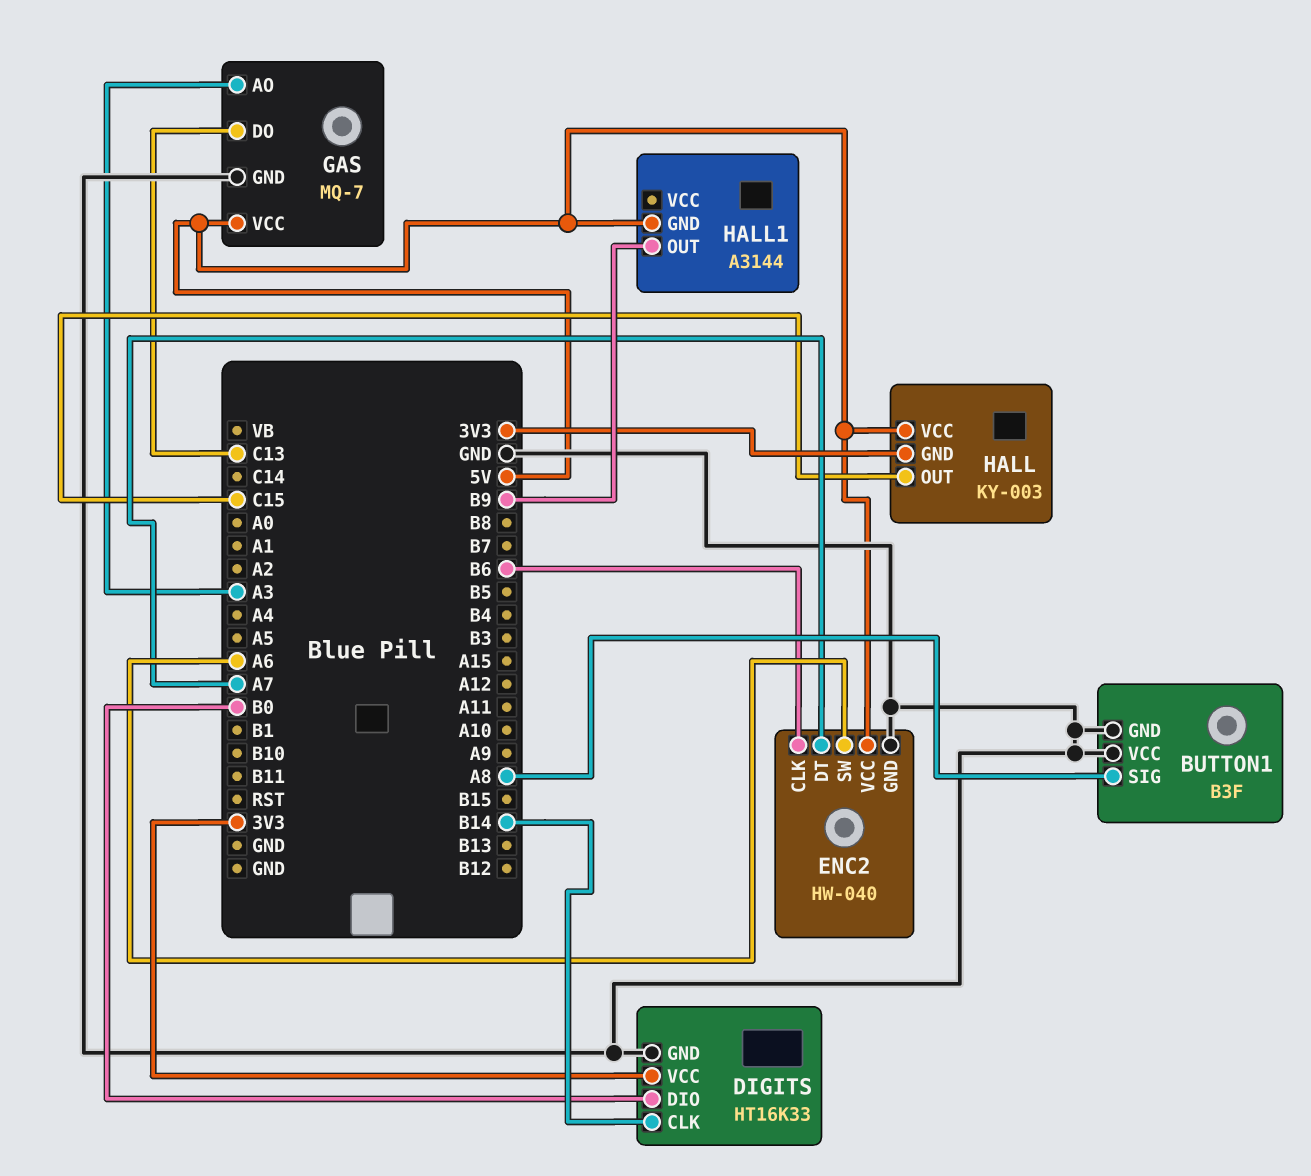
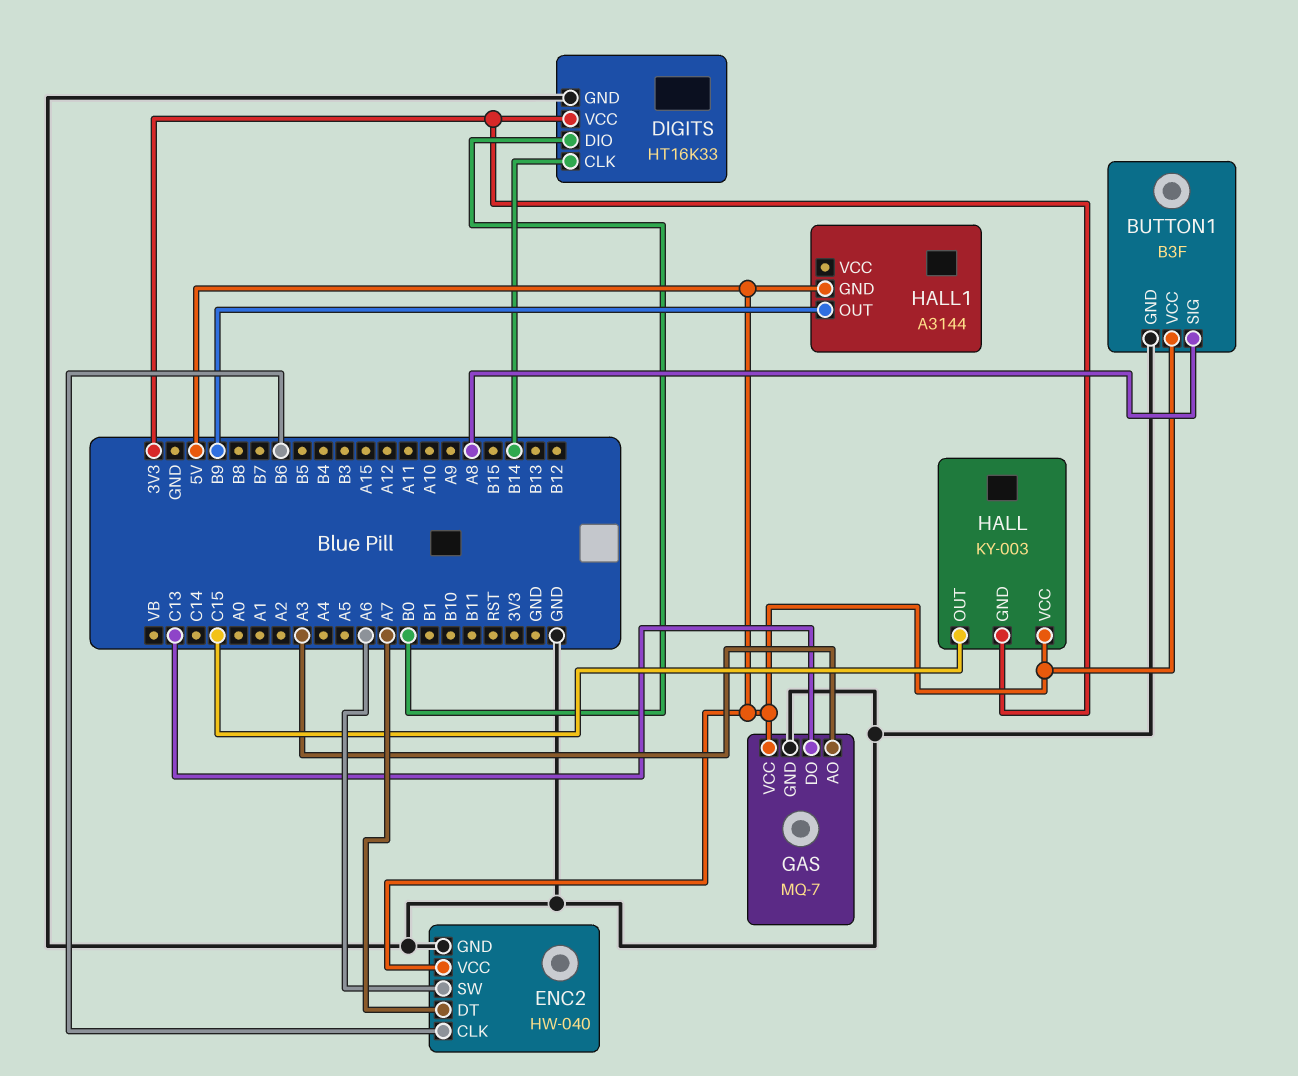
BUTTON1 pin VCC: GND -> 5V

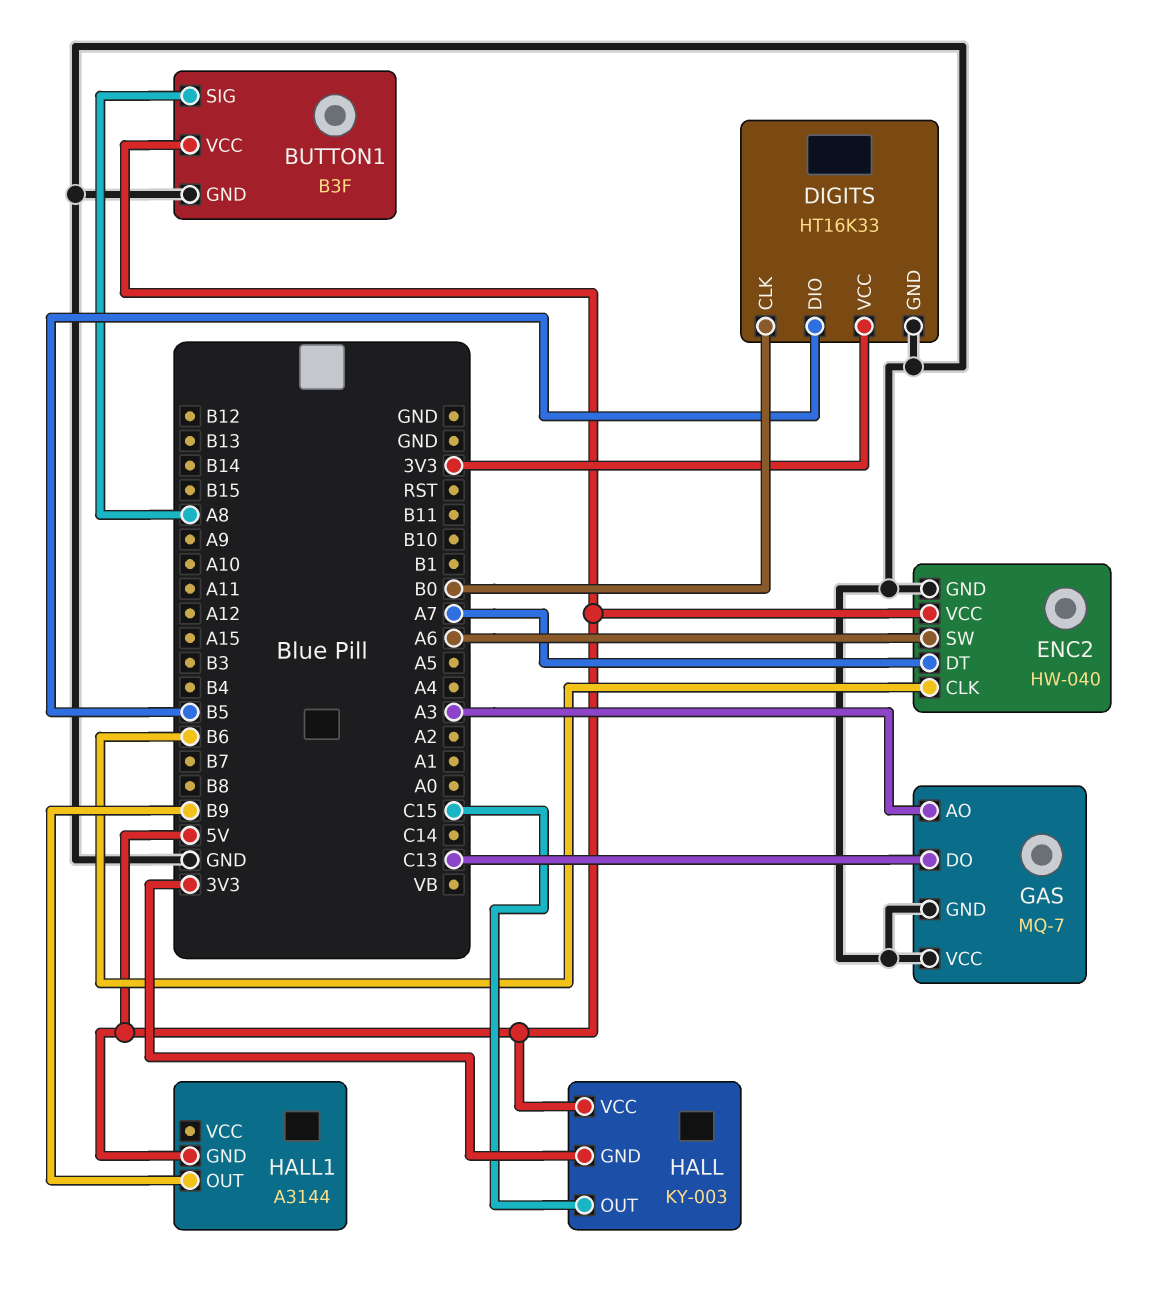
DIGITS pin CLK: B14 -> B0
DIGITS pin DIO: B0 -> B5
GAS pin VCC: 5V -> GND

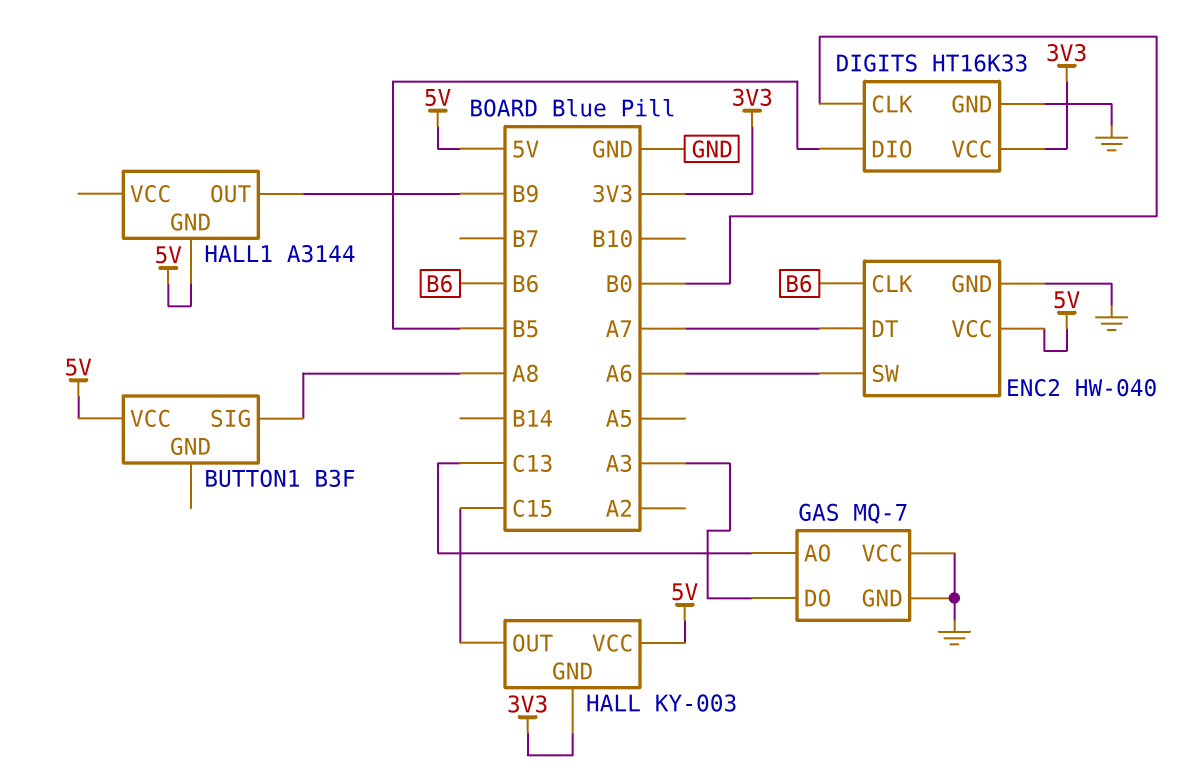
BUTTON1 pin GND: GND -> none
GAS pin AO: A3 -> C13
GAS pin DO: C13 -> A3

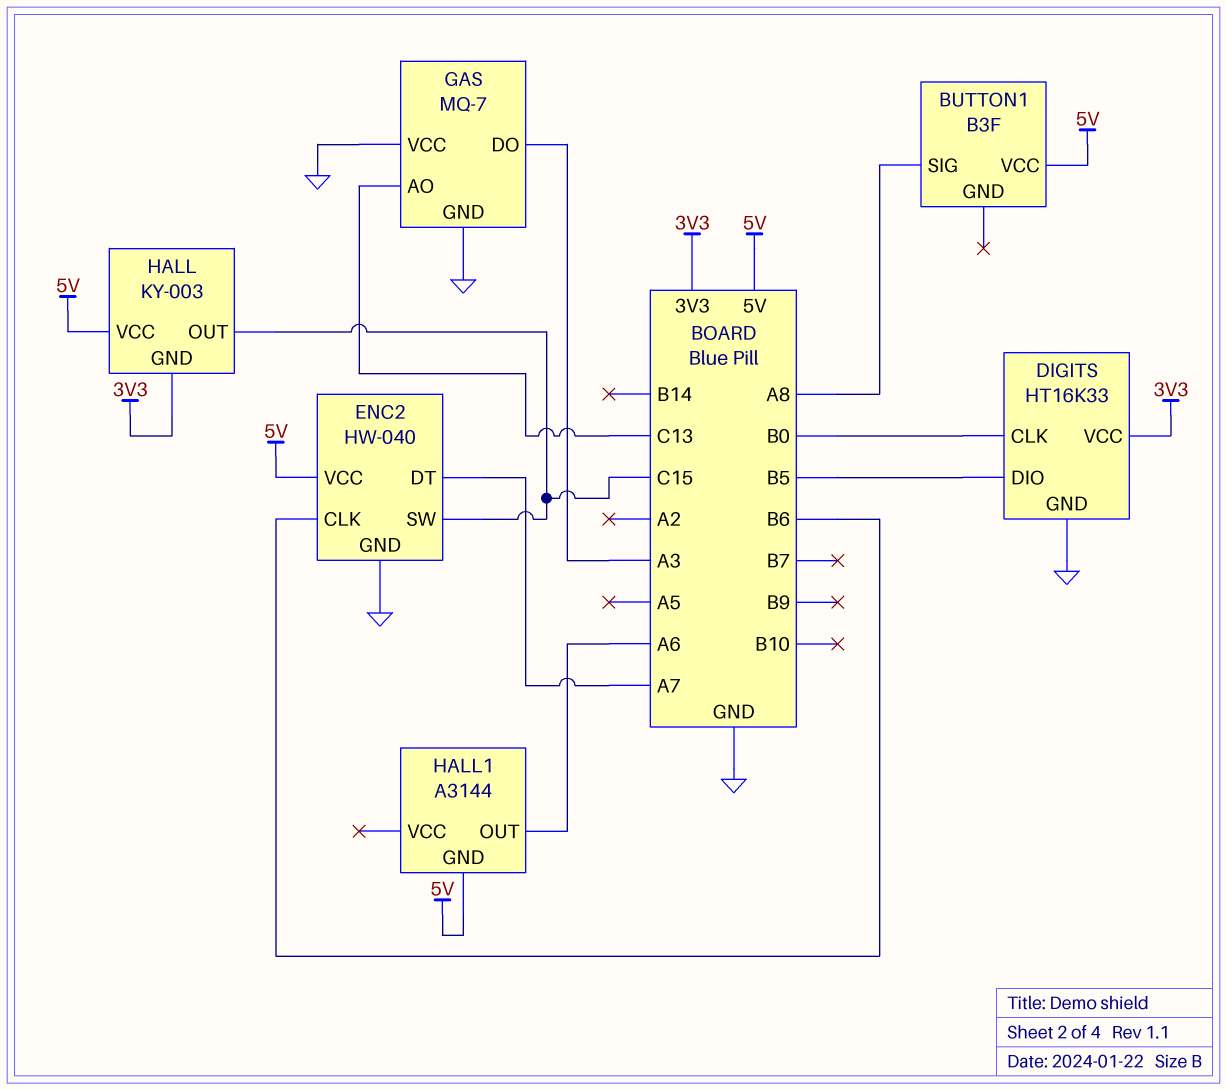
ENC2 pin SW: A6 -> C15
HALL1 pin OUT: B9 -> A6

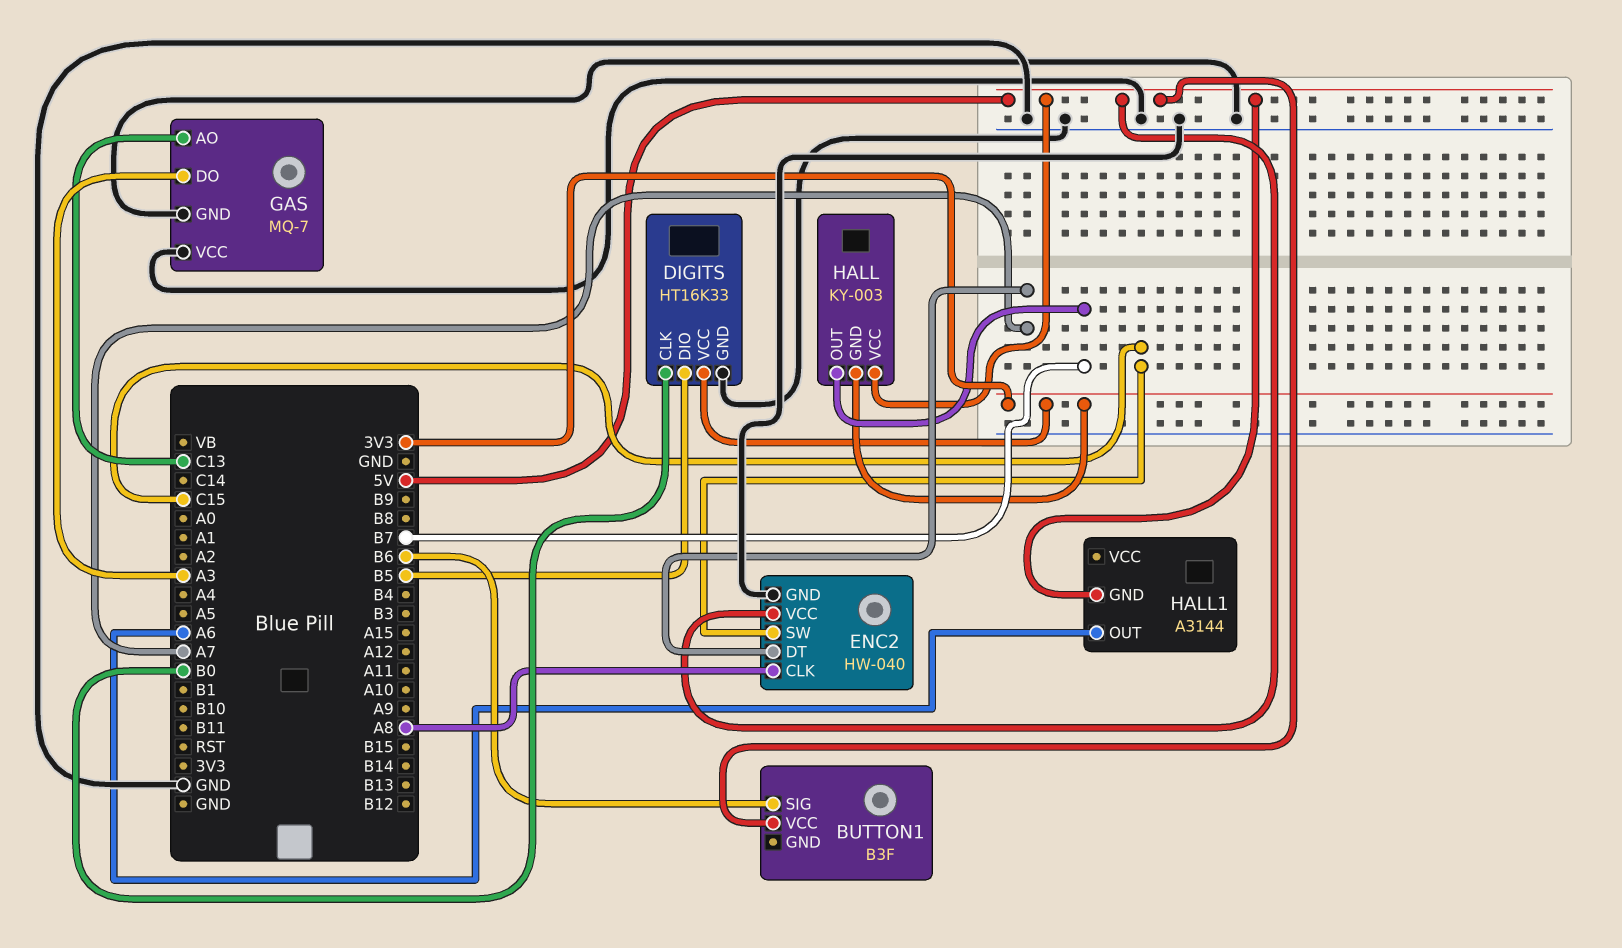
BUTTON1 pin SIG: A8 -> B6
ENC2 pin CLK: B6 -> A8
HALL pin OUT: C15 -> B7

